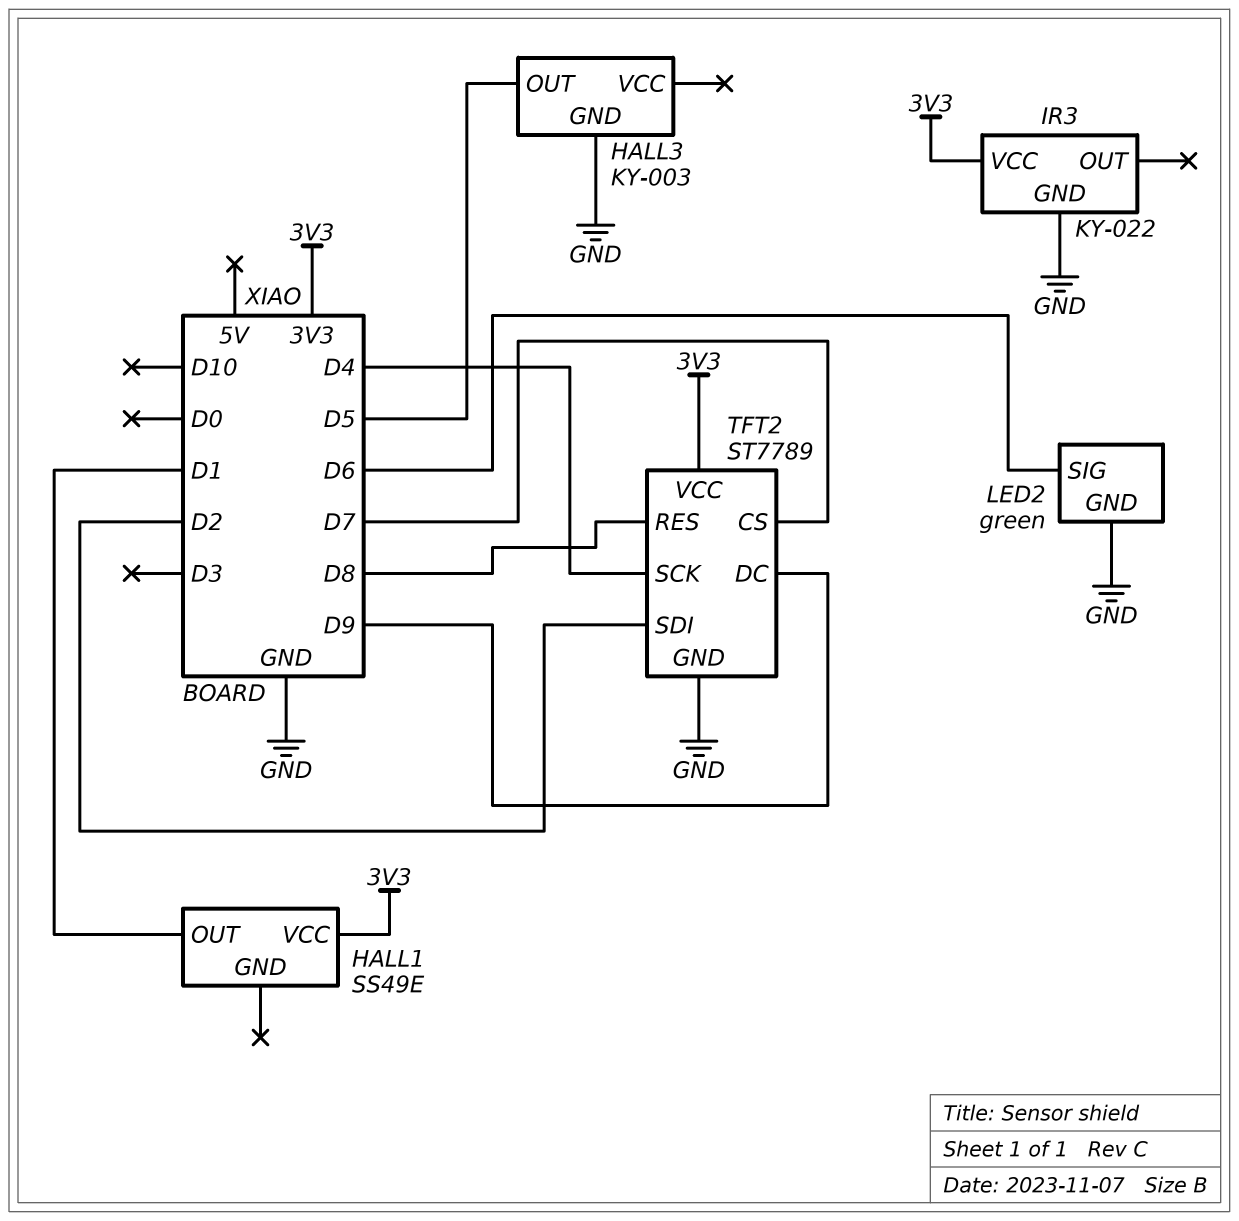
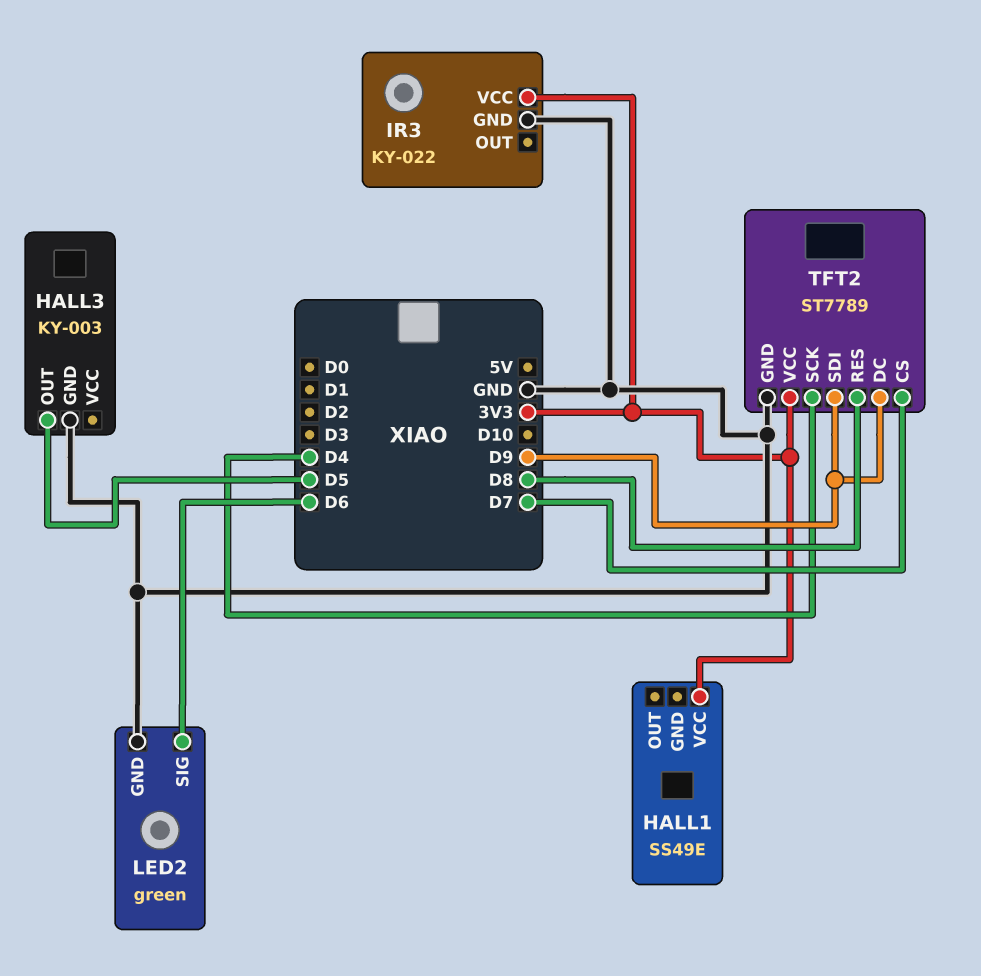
HALL1 pin OUT: D1 -> none
TFT2 pin SDI: D2 -> D9

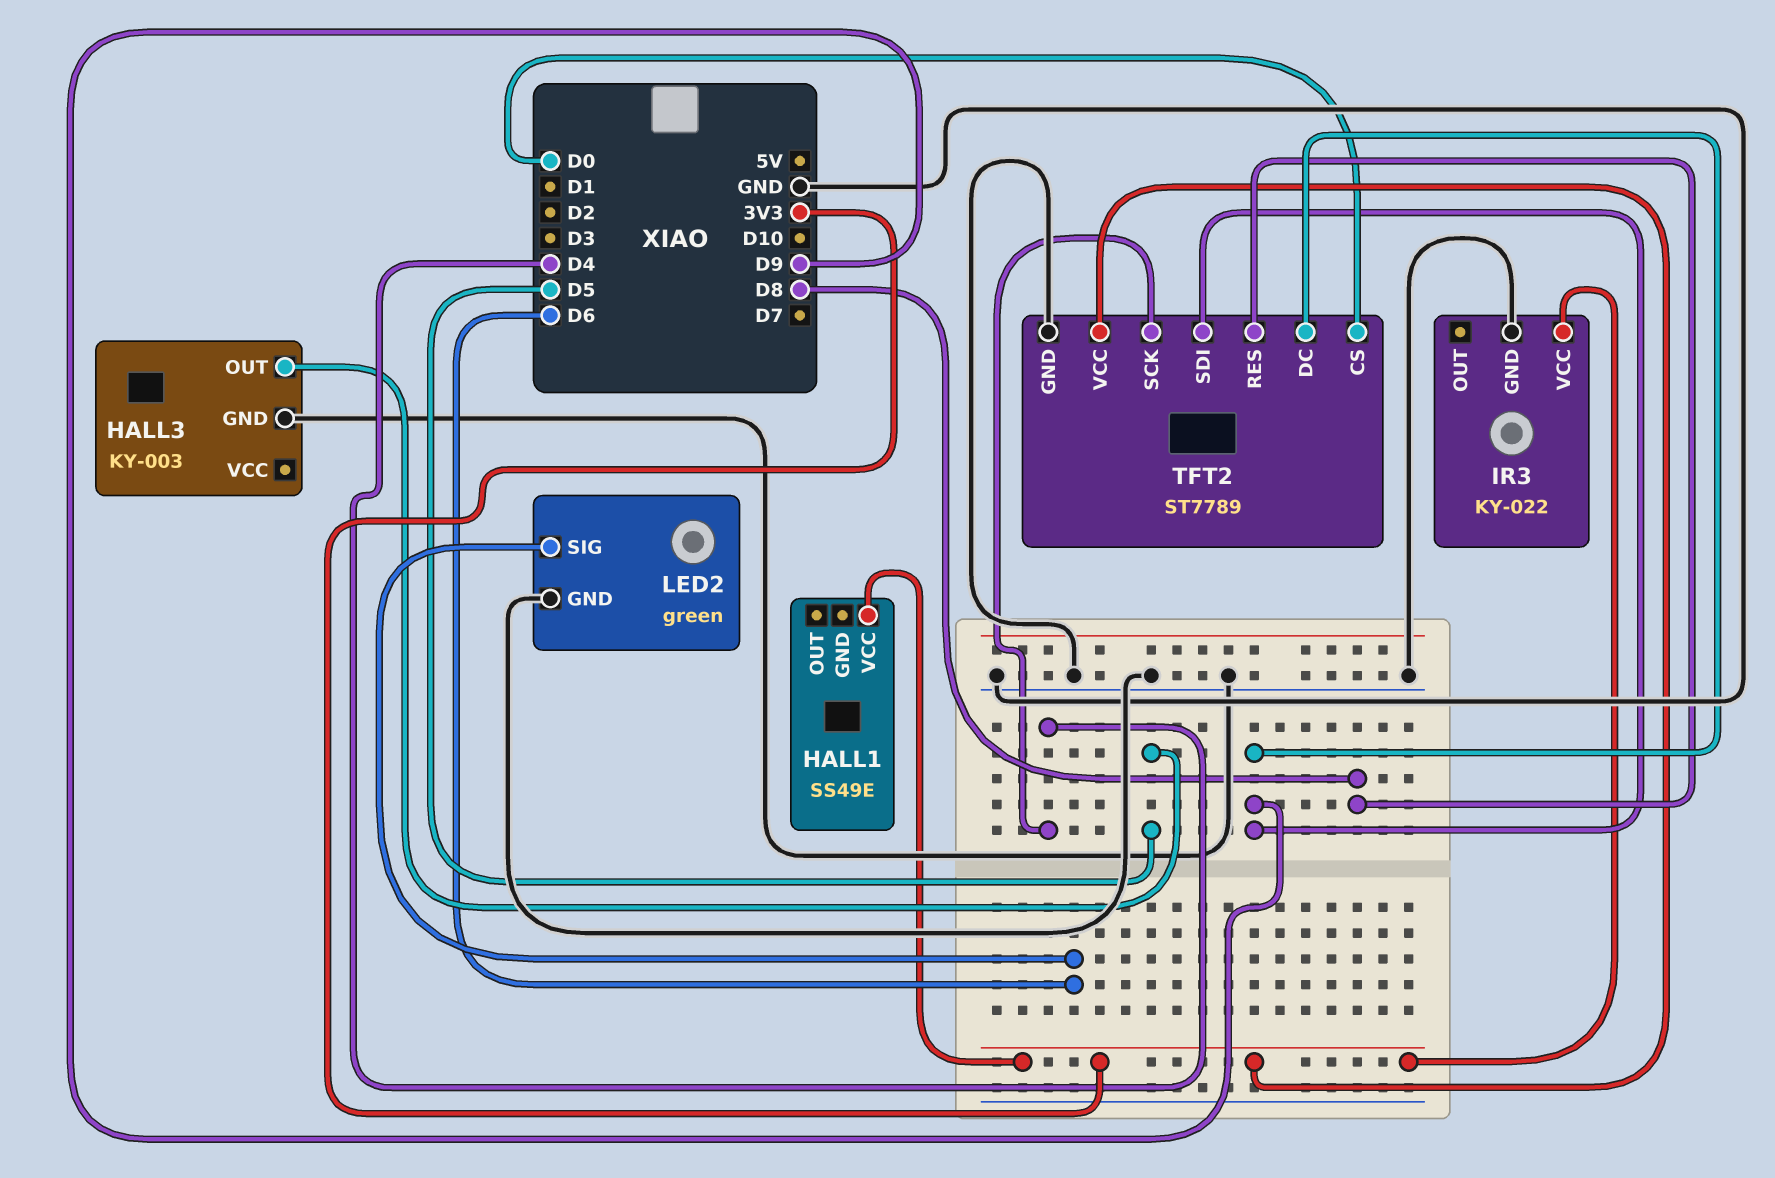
TFT2 pin CS: D7 -> D0

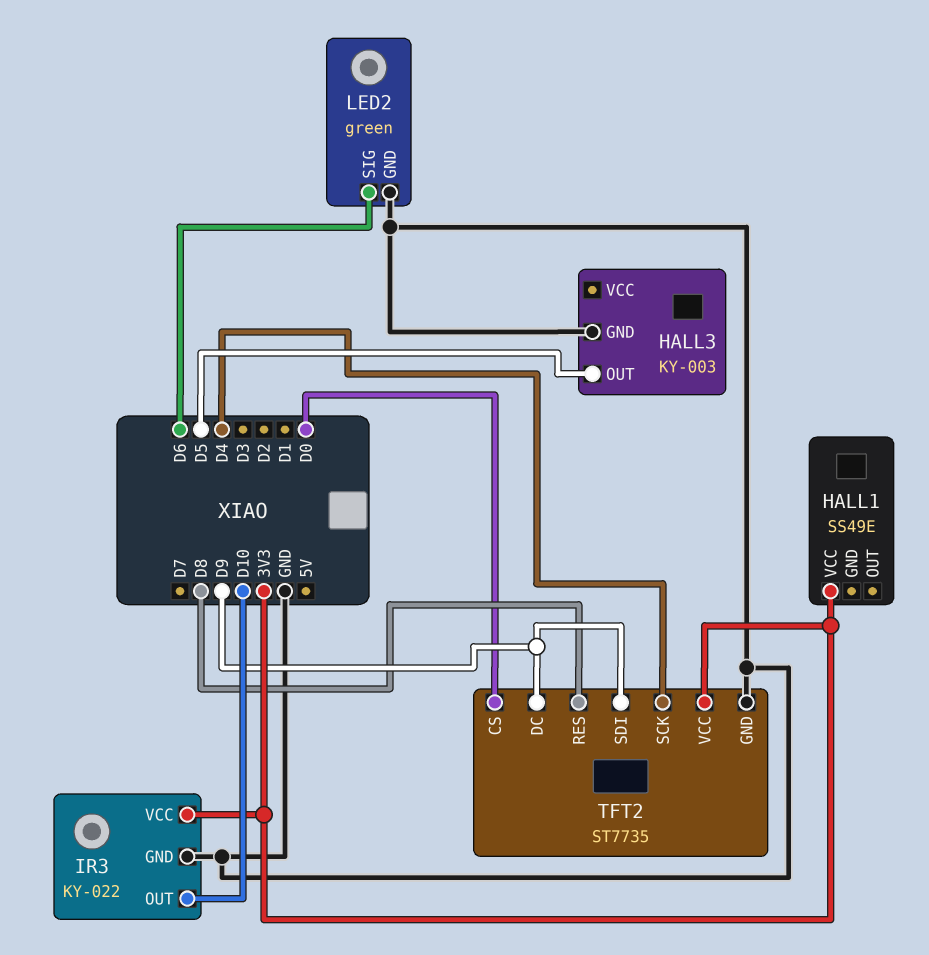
IR3 pin OUT: none -> D10
TFT2: ST7789 -> ST7735

